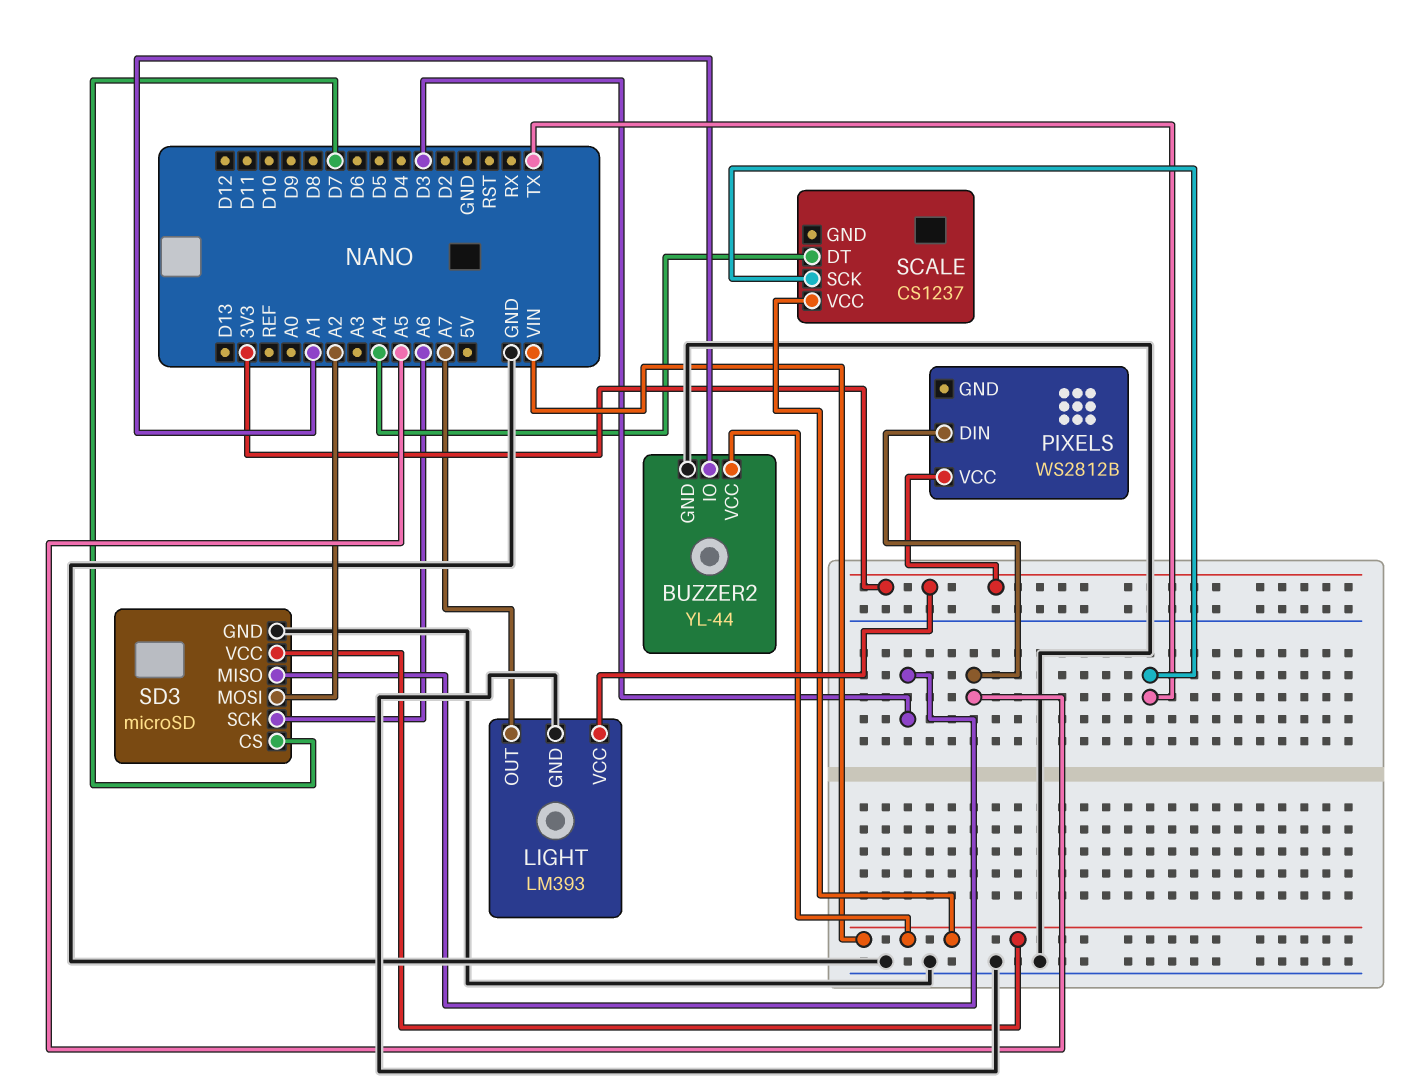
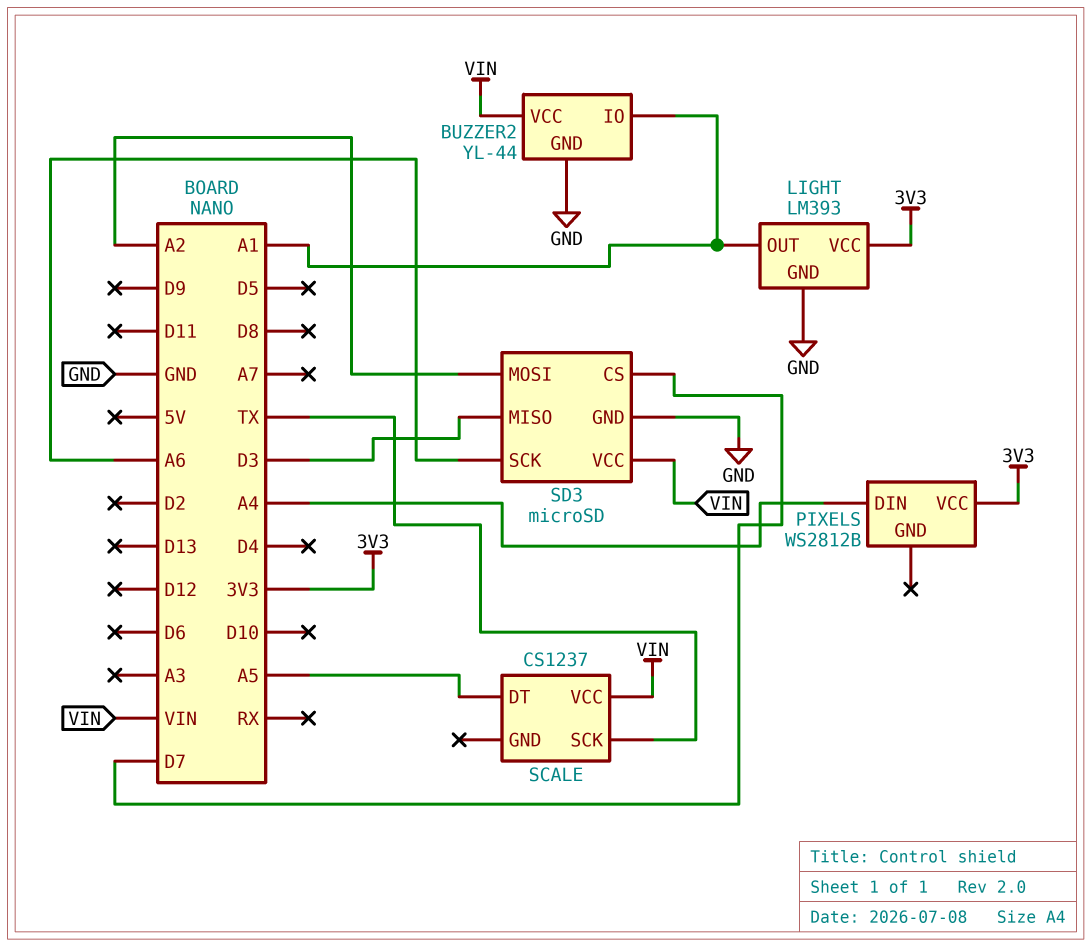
LIGHT pin OUT: A7 -> A1
PIXELS pin DIN: A5 -> A4
SCALE pin DT: A4 -> A5

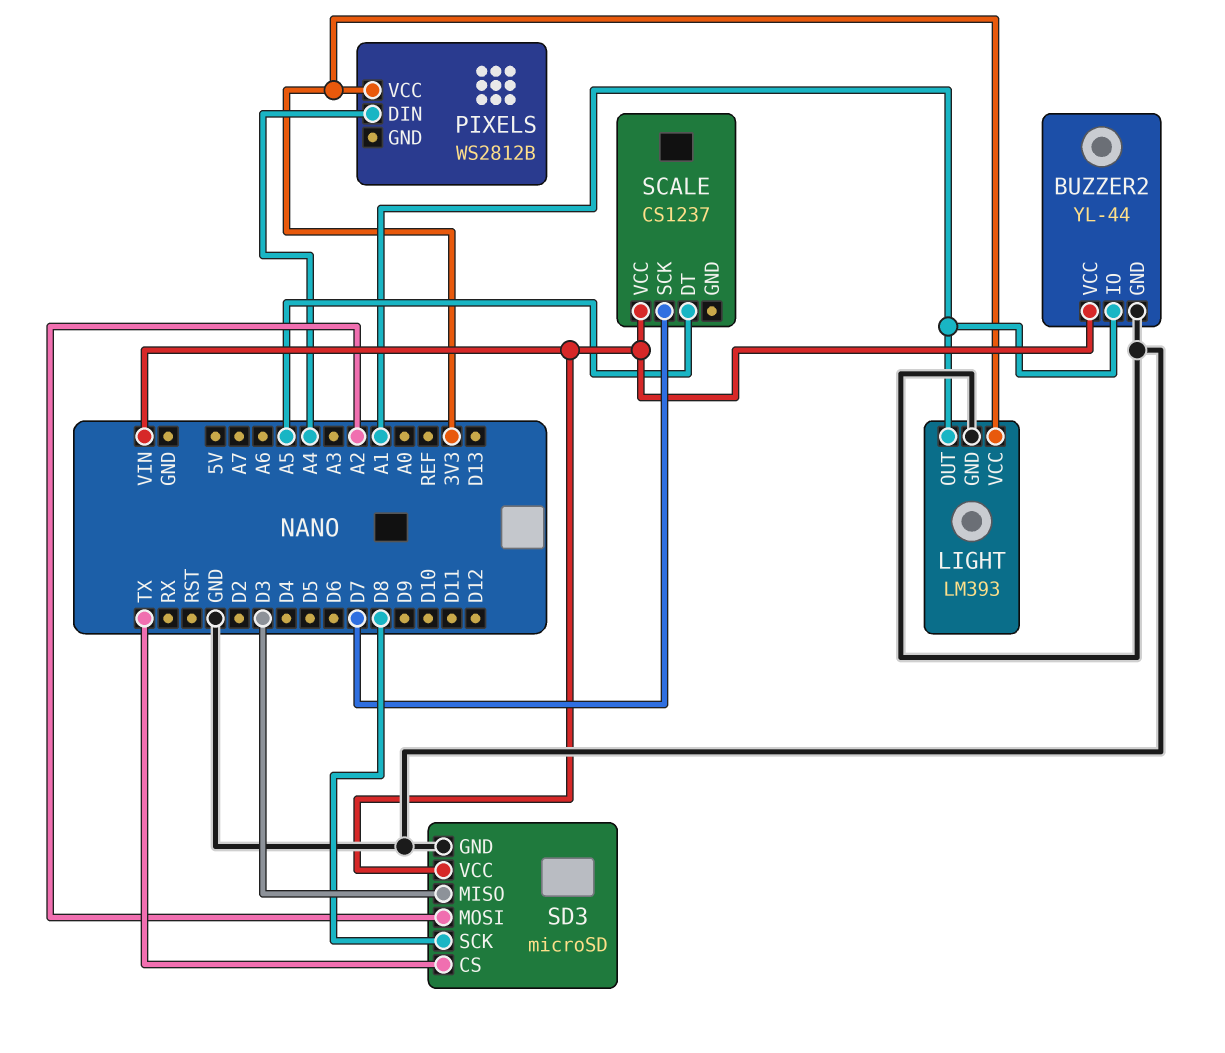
SCALE pin SCK: TX -> D7
SD3 pin CS: D7 -> TX
SD3 pin SCK: A6 -> D8

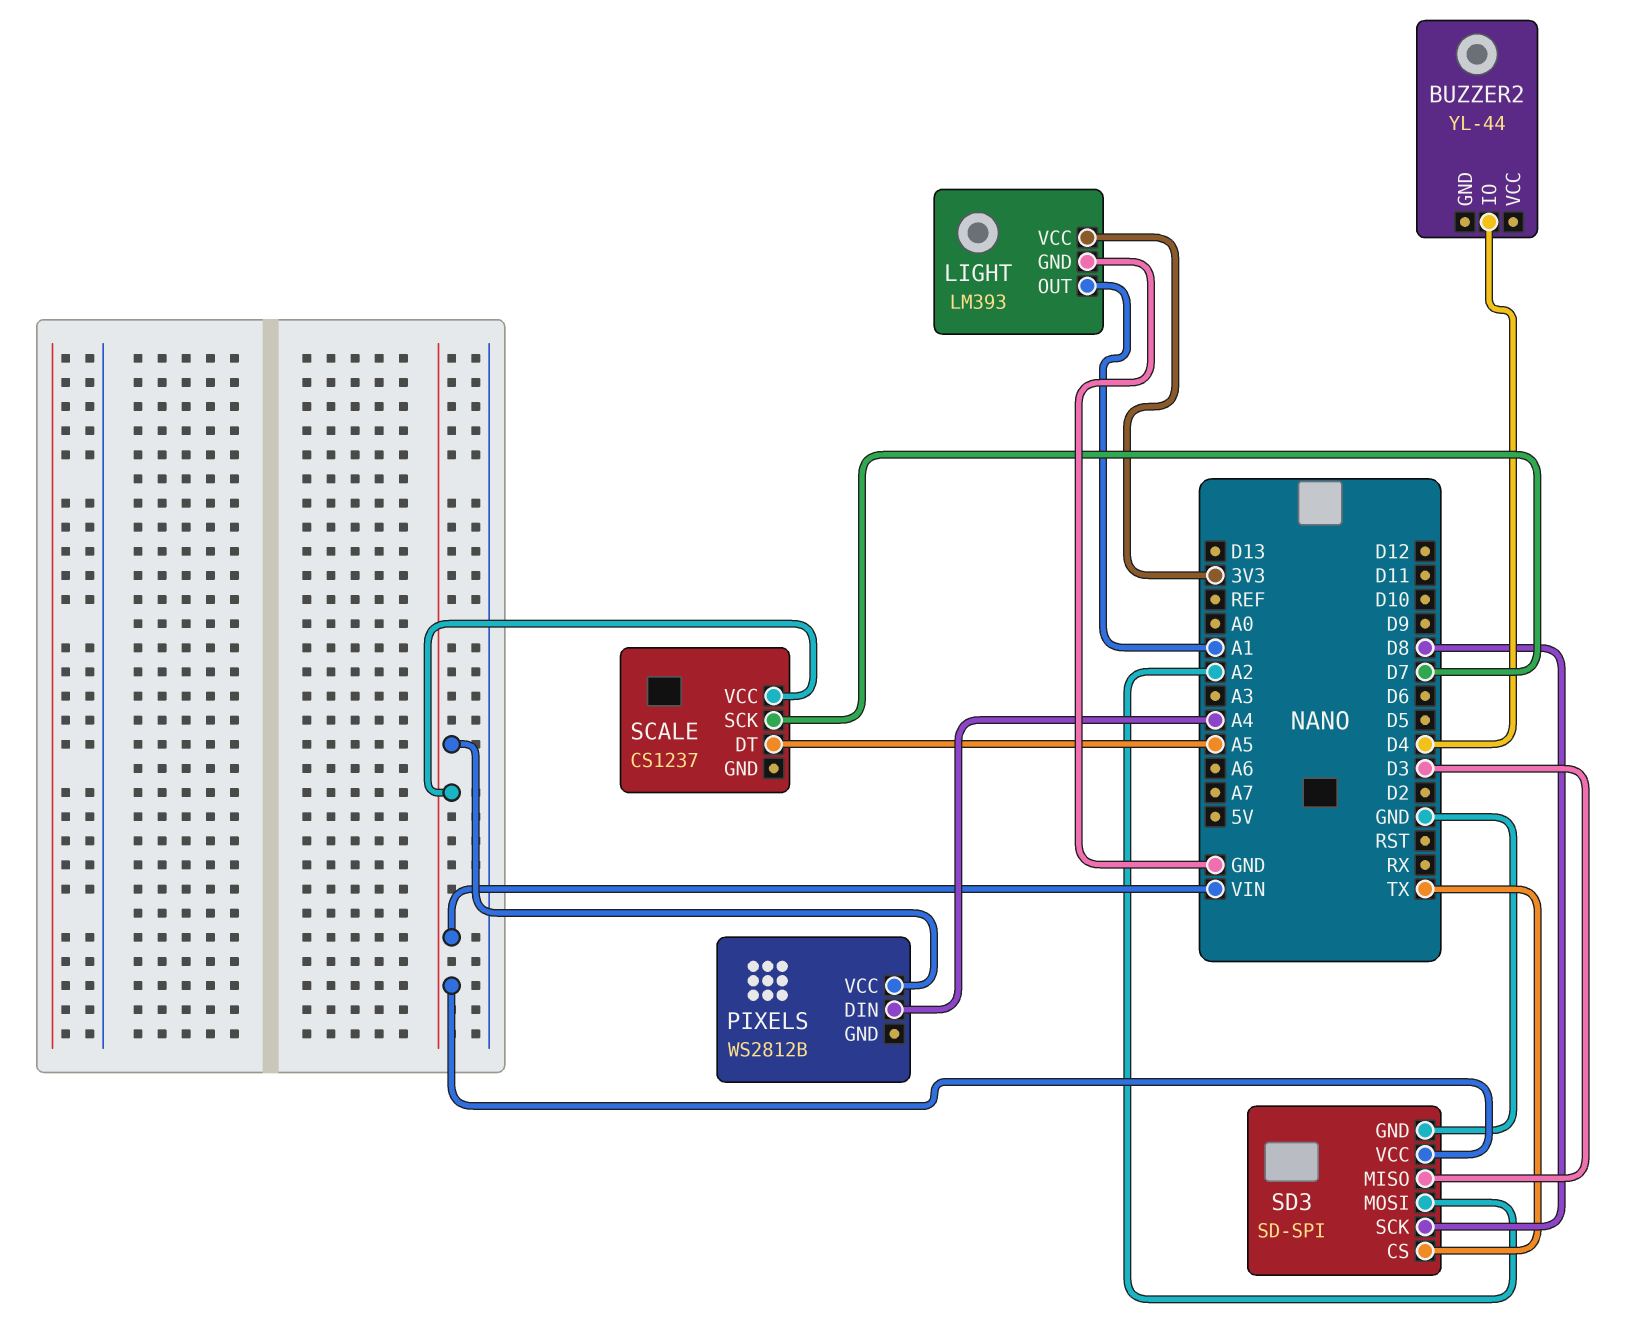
BUZZER2 pin GND: GND -> none
BUZZER2 pin IO: A1 -> D4
BUZZER2 pin VCC: VIN -> none
PIXELS pin VCC: 3V3 -> VIN
SD3: microSD -> SD-SPI

